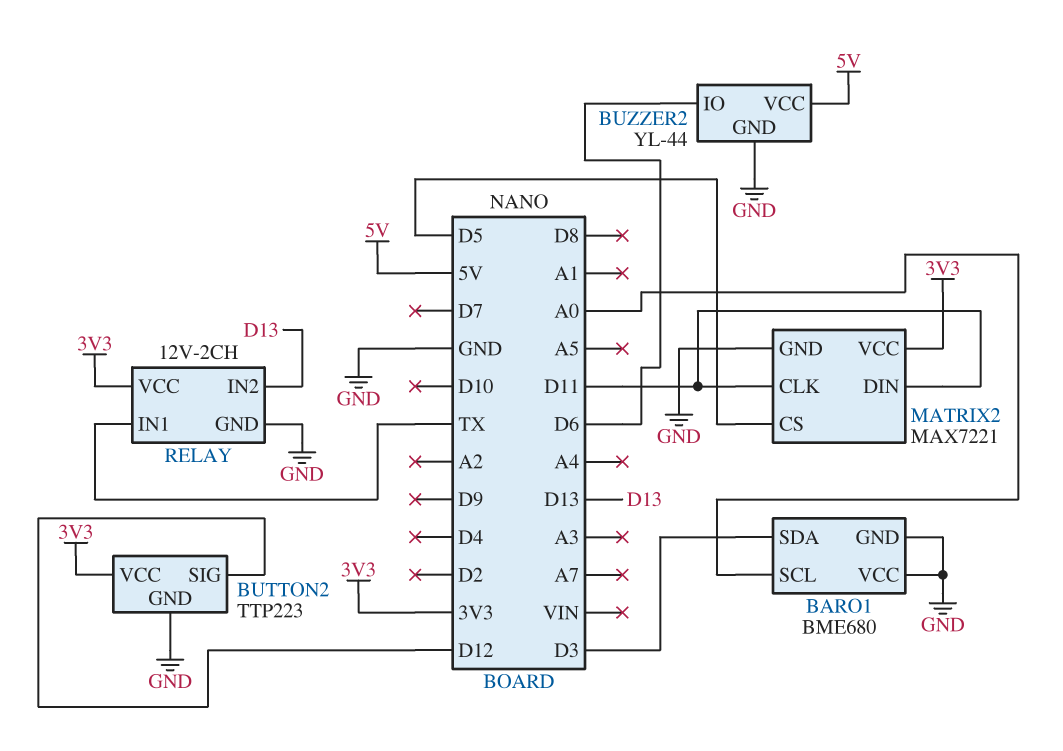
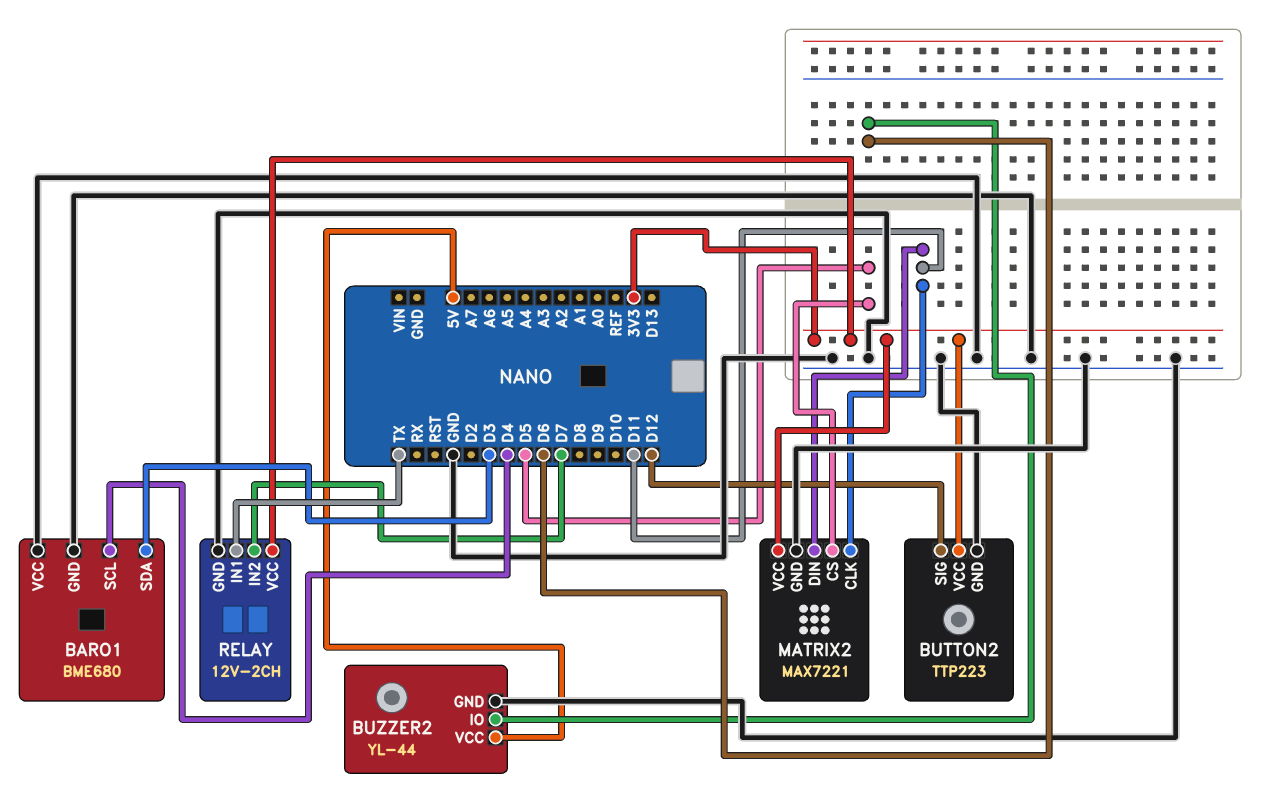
BARO1 pin SCL: A0 -> D4
RELAY pin IN2: D13 -> D7

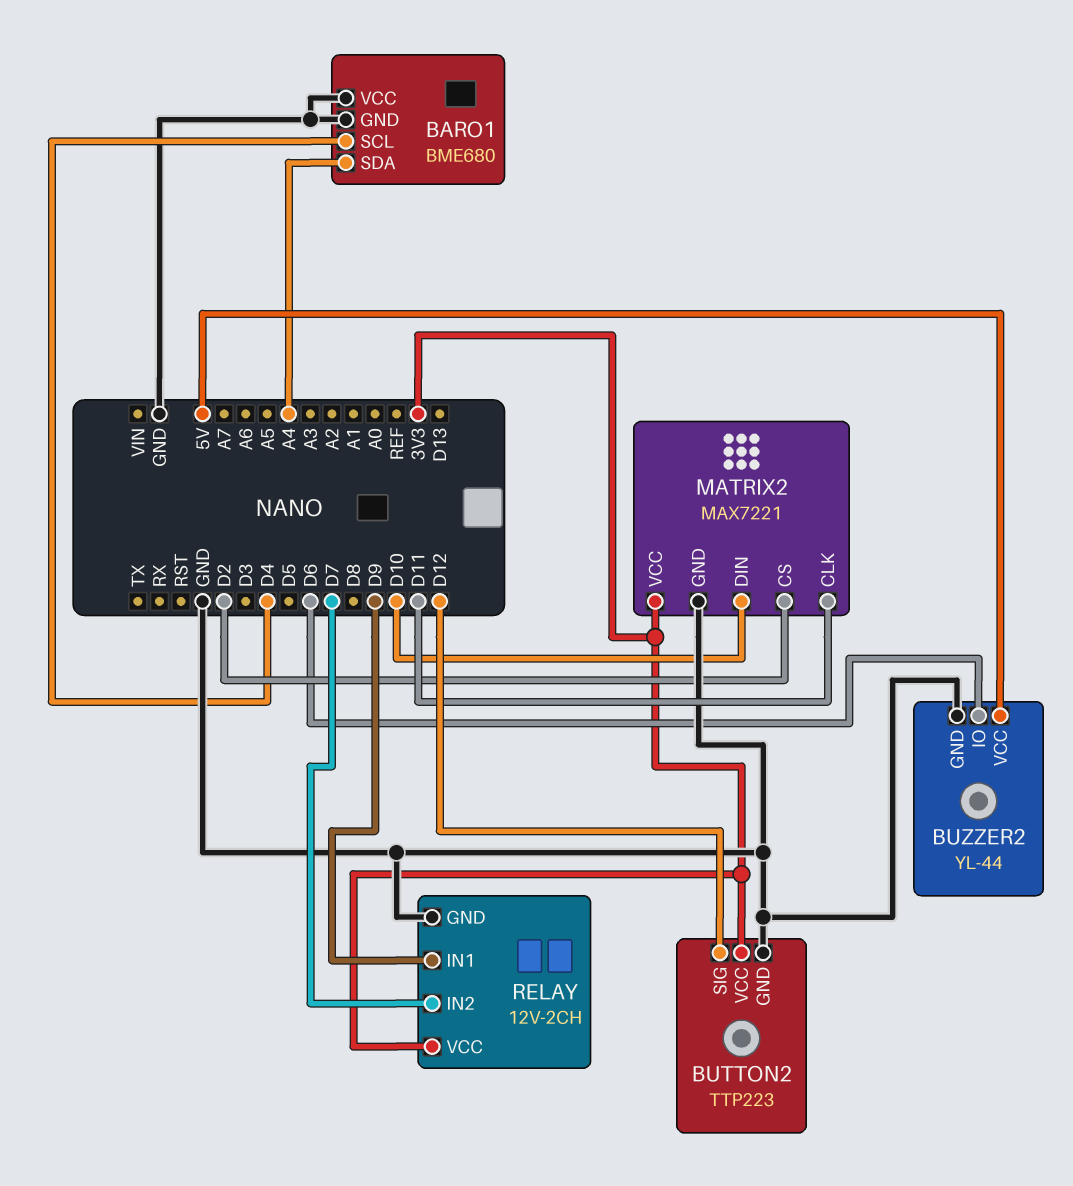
BARO1 pin SDA: D3 -> A4
MATRIX2 pin CS: D5 -> D2
MATRIX2 pin DIN: D11 -> D10
RELAY pin IN1: TX -> D9

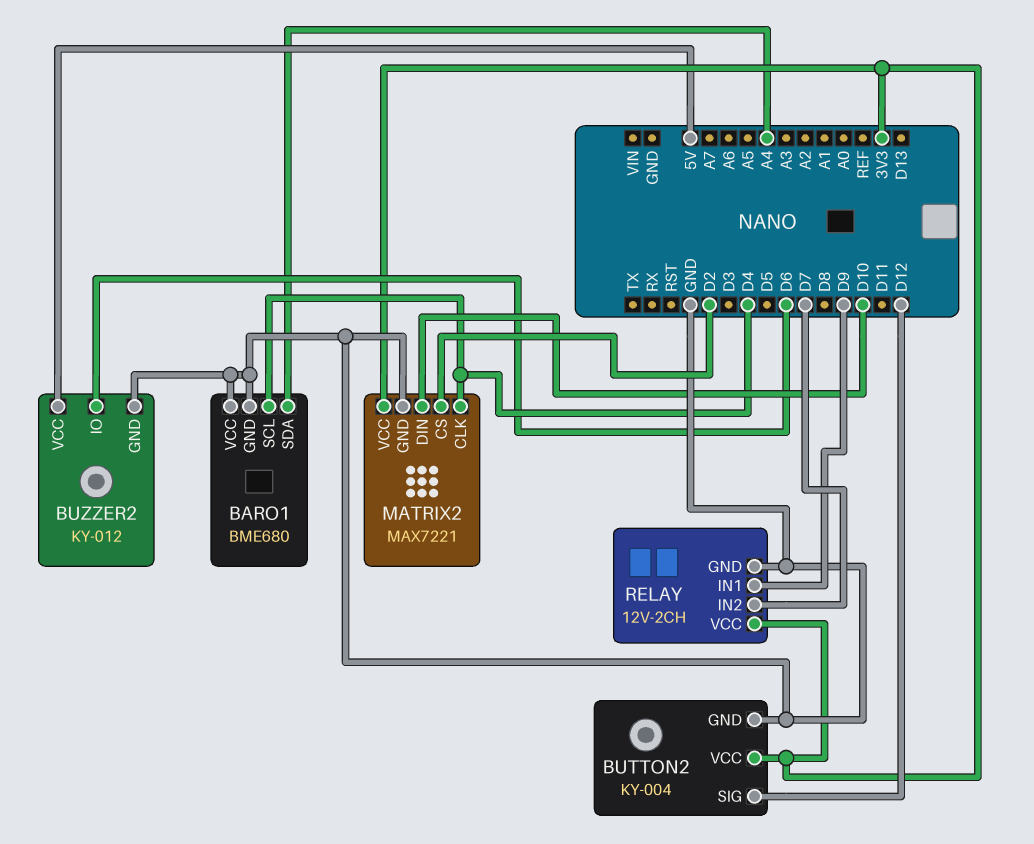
BUTTON2: TTP223 -> KY-004
BUZZER2: YL-44 -> KY-012
MATRIX2 pin CLK: D11 -> D4

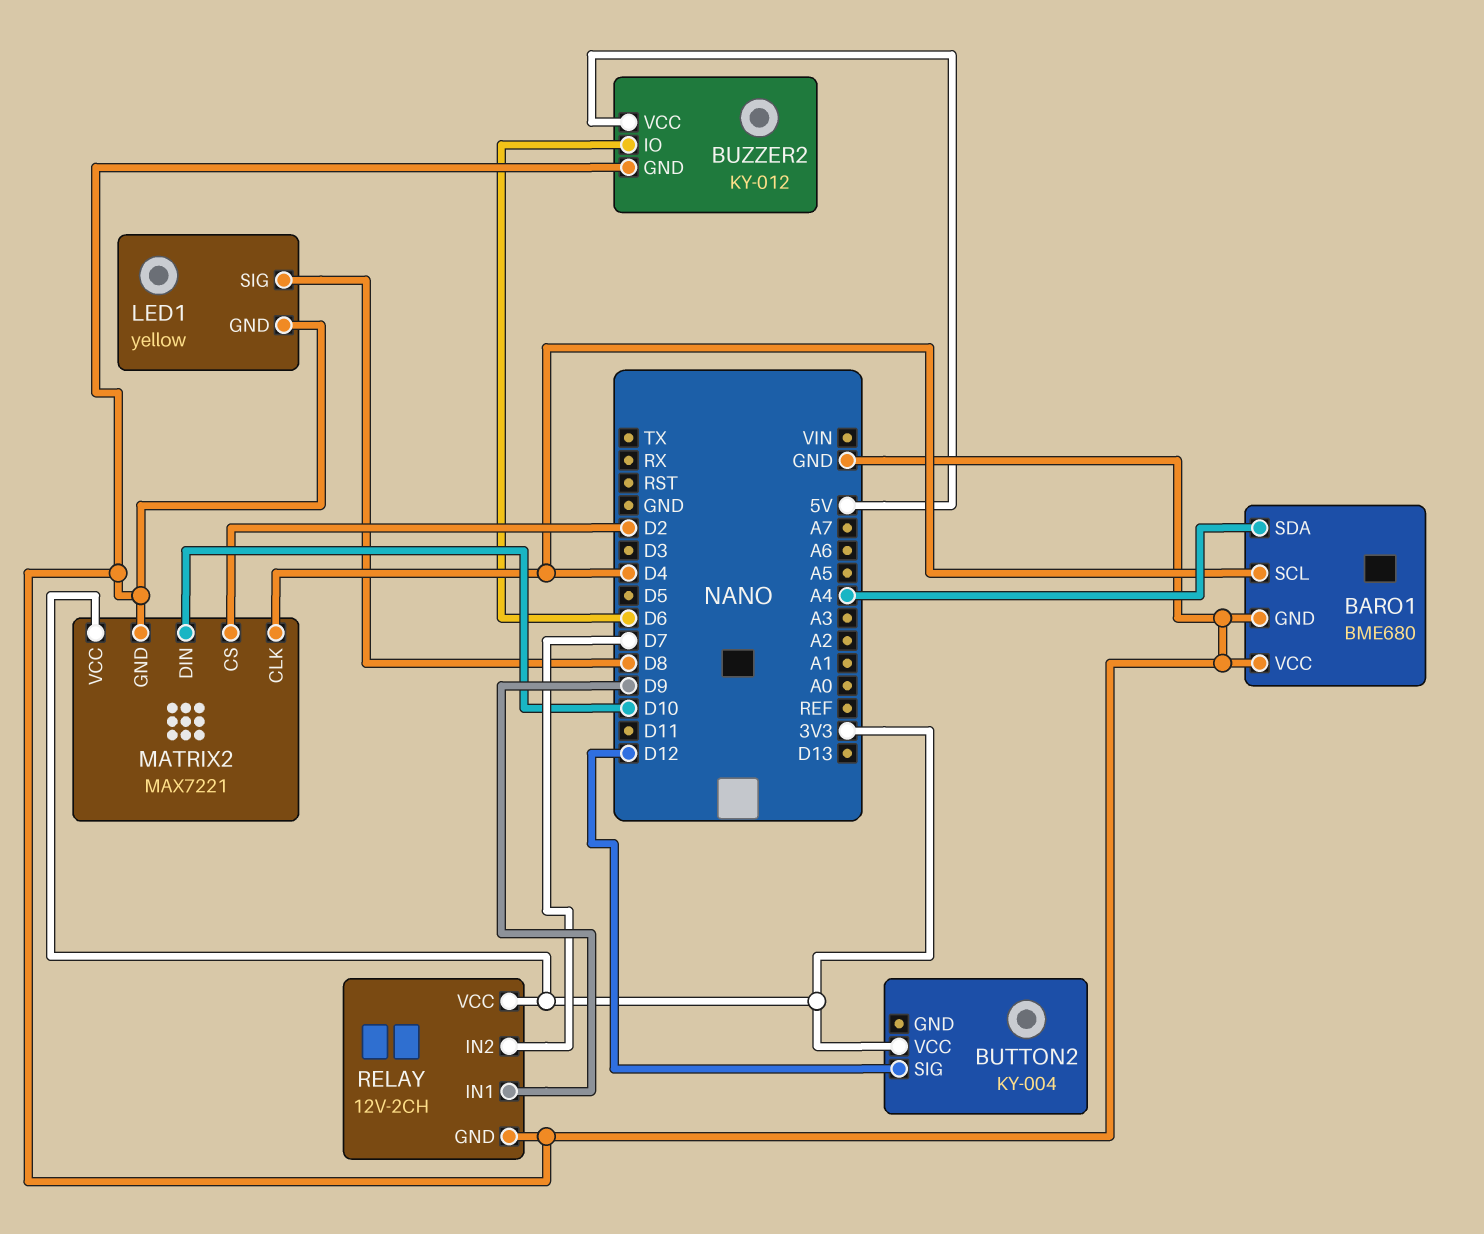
BUTTON2 pin GND: GND -> none
LED1: none -> yellow
LED1 pin GND: none -> GND
LED1 pin SIG: none -> D8

